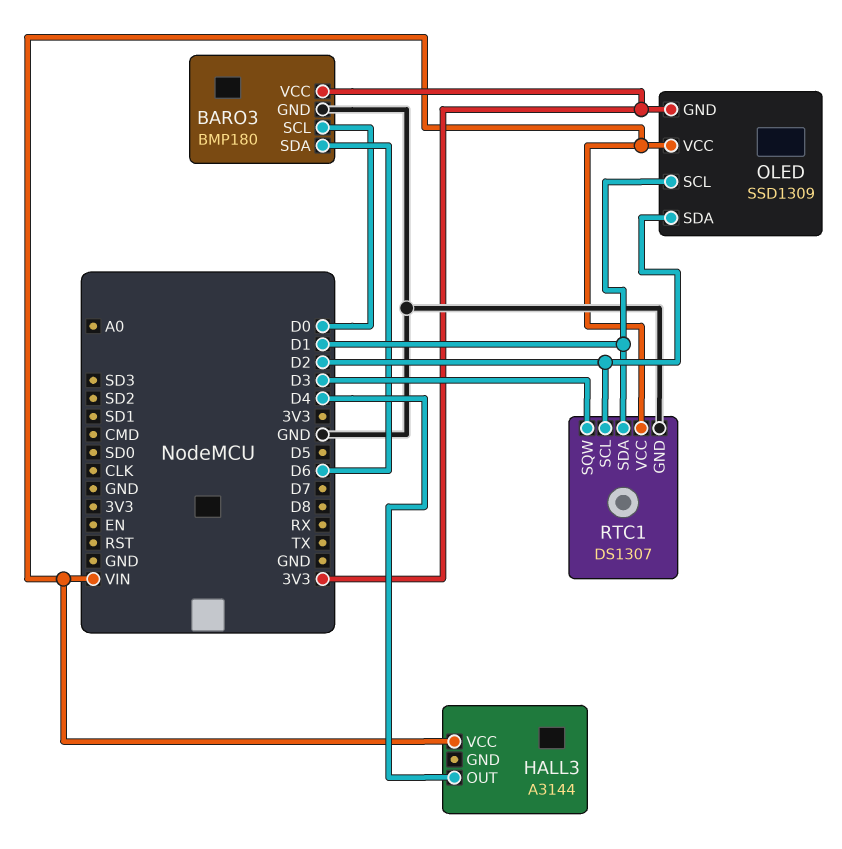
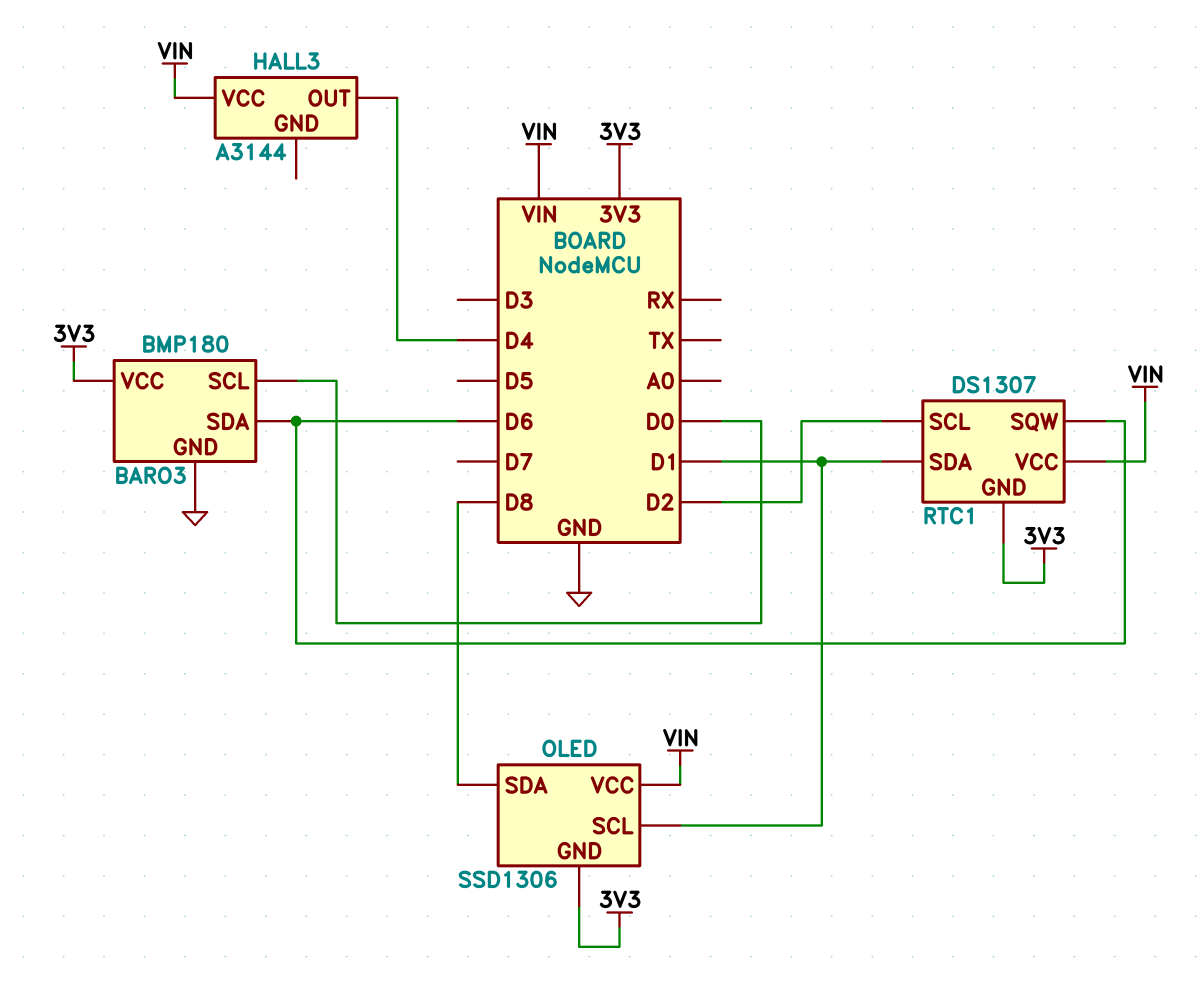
OLED: SSD1309 -> SSD1306
OLED pin SDA: D2 -> D8
RTC1 pin GND: GND -> 3V3
RTC1 pin SQW: D3 -> D6

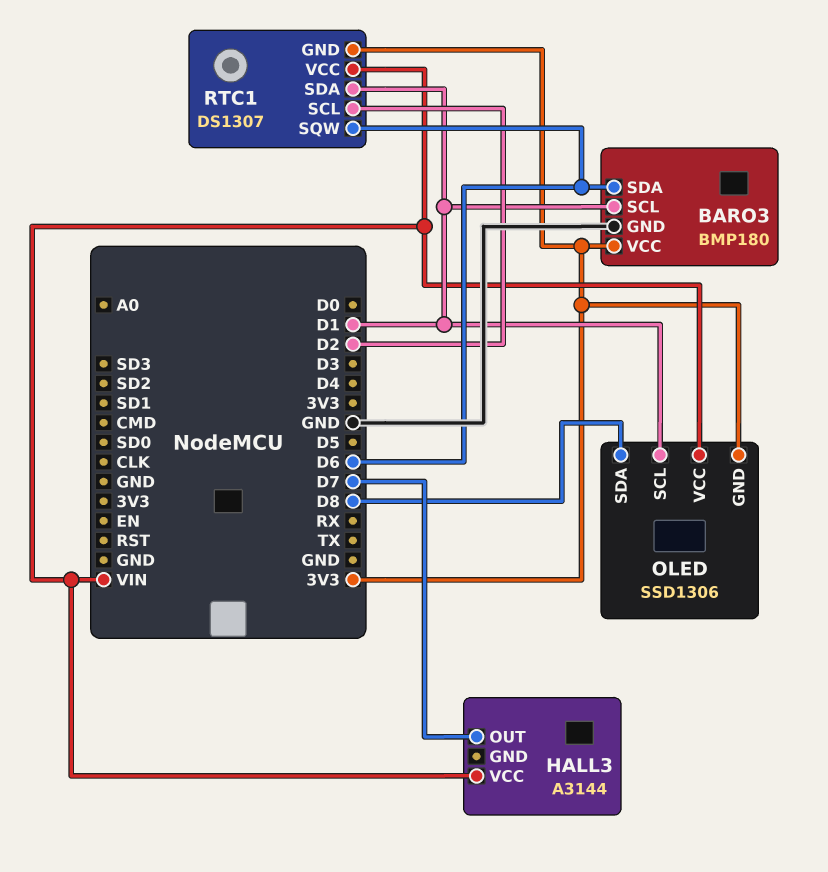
BARO3 pin SCL: D0 -> D1
HALL3 pin OUT: D4 -> D7

